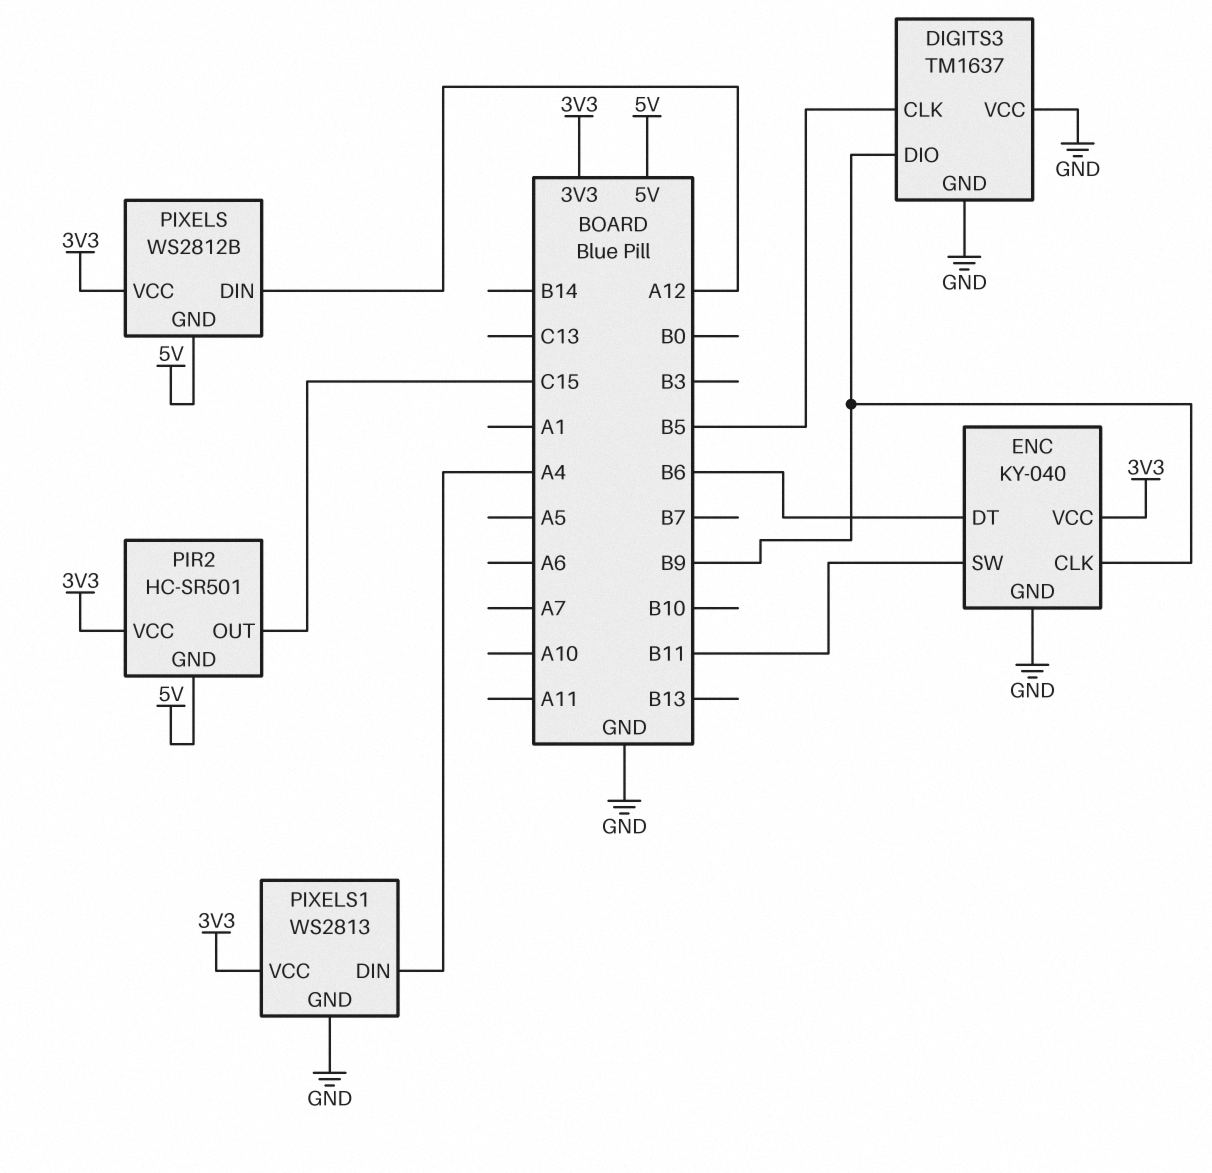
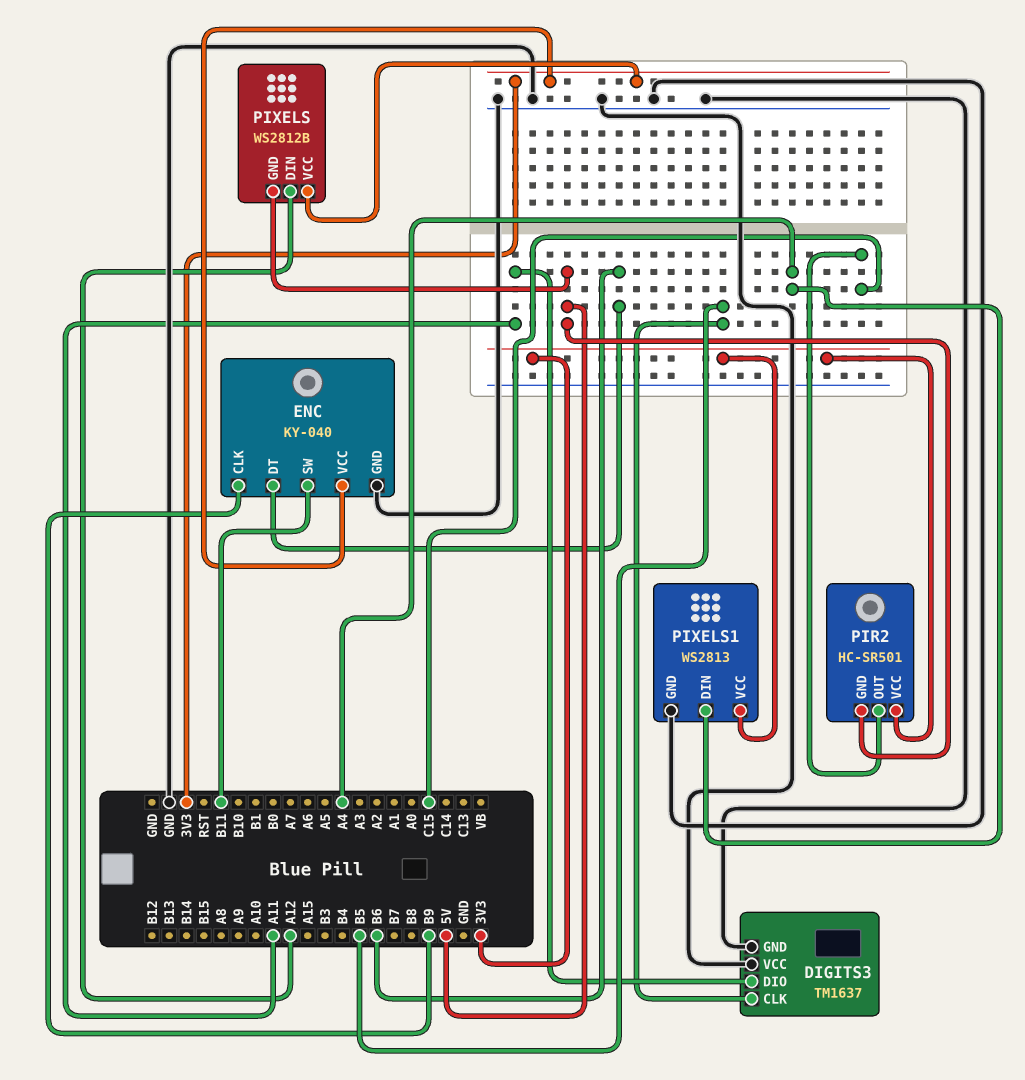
DIGITS3 pin DIO: B9 -> A11

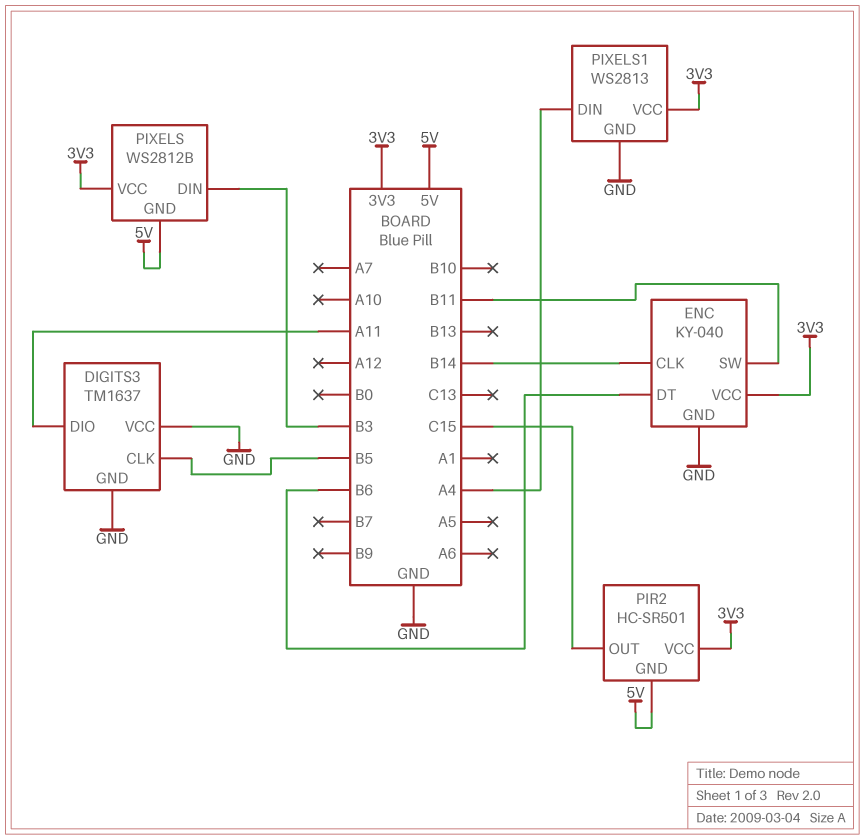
ENC pin CLK: B9 -> B14
PIXELS pin DIN: A12 -> B3

